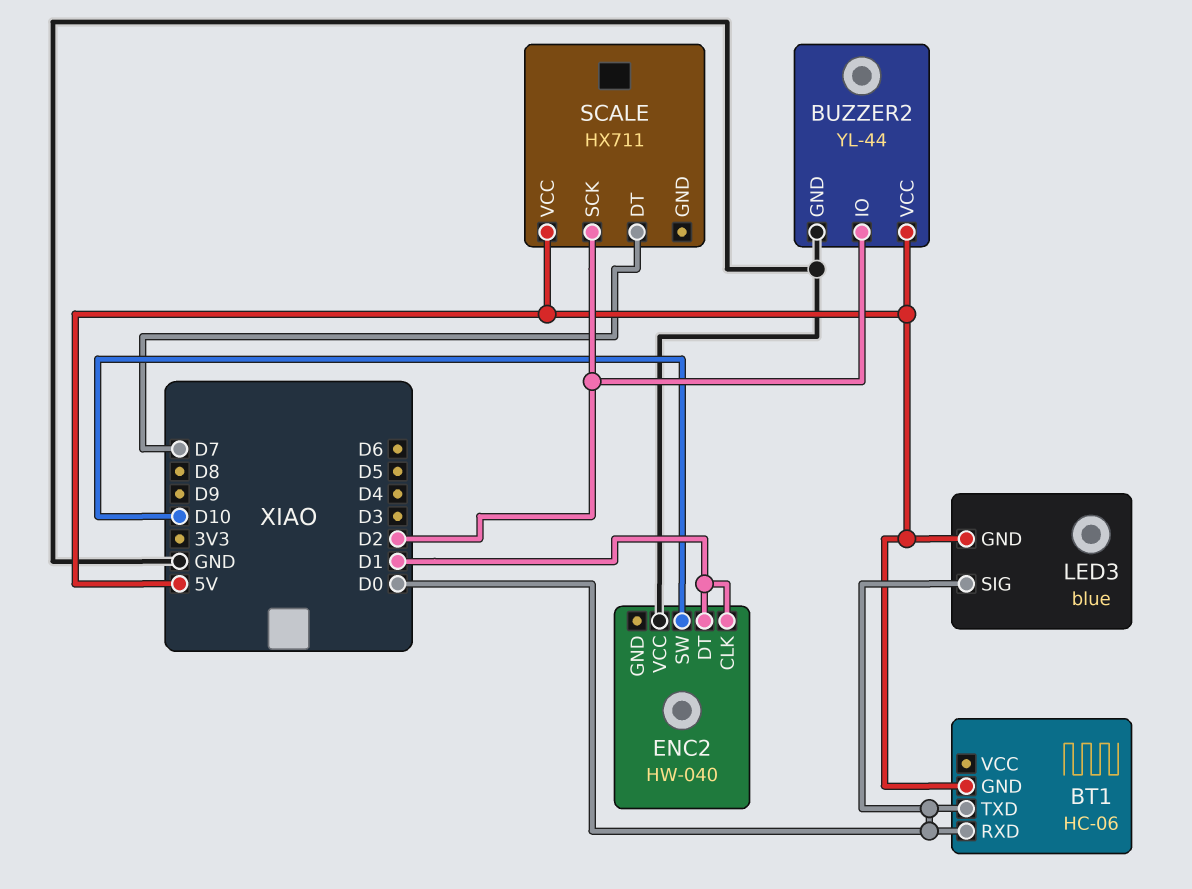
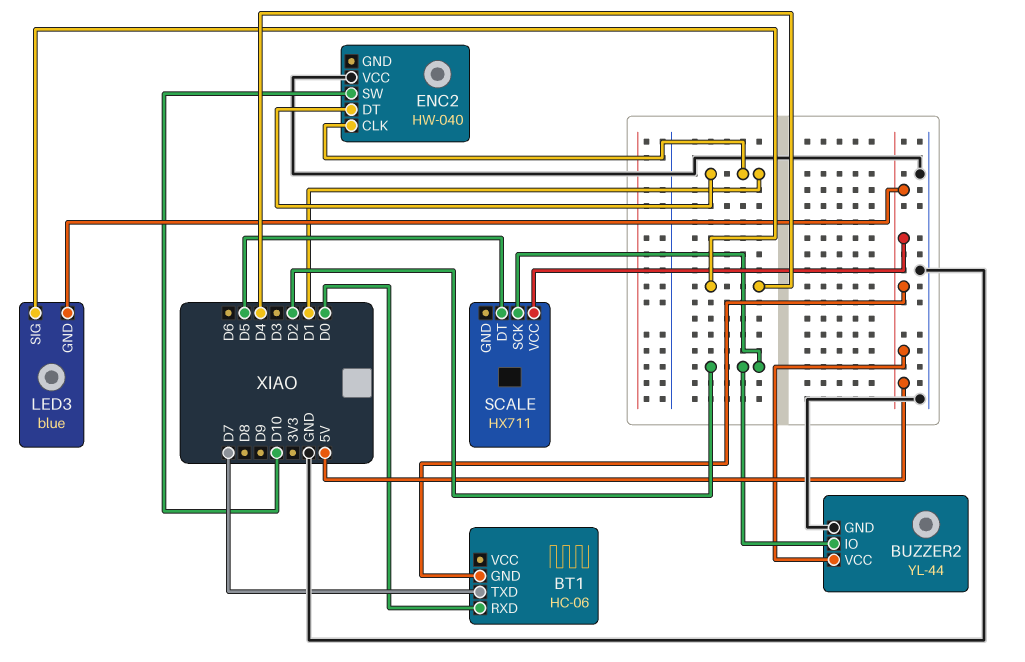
BT1 pin TXD: D0 -> D7
LED3 pin SIG: D0 -> D4
SCALE pin DT: D7 -> D5

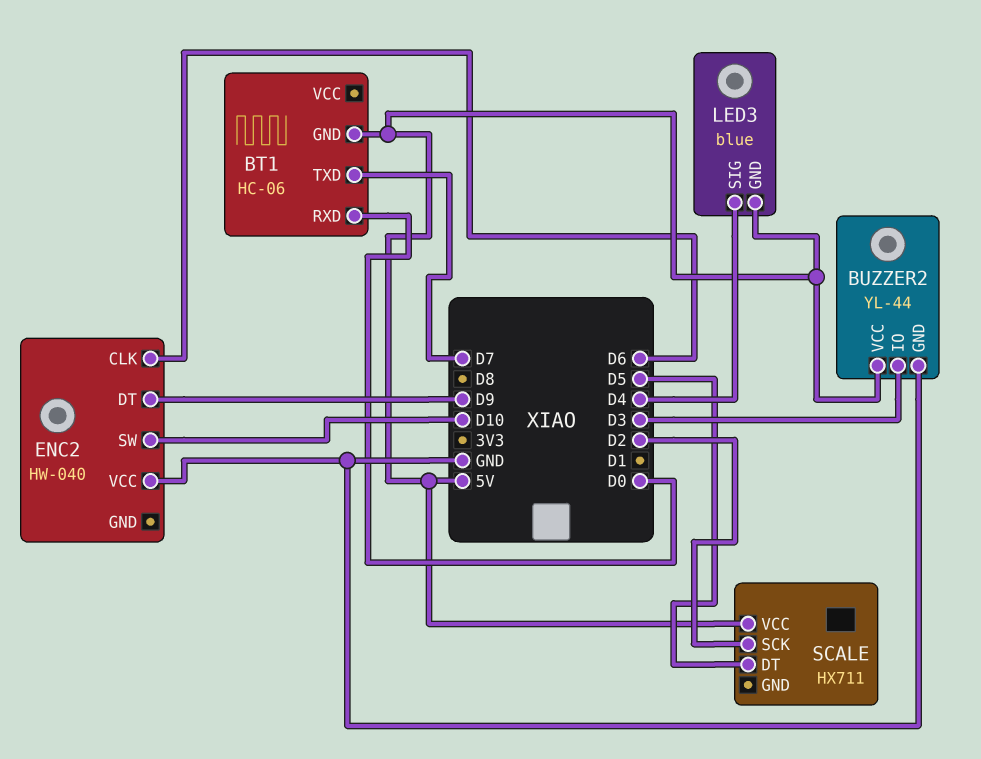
BUZZER2 pin IO: D2 -> D3
ENC2 pin CLK: D1 -> D6
ENC2 pin DT: D1 -> D9

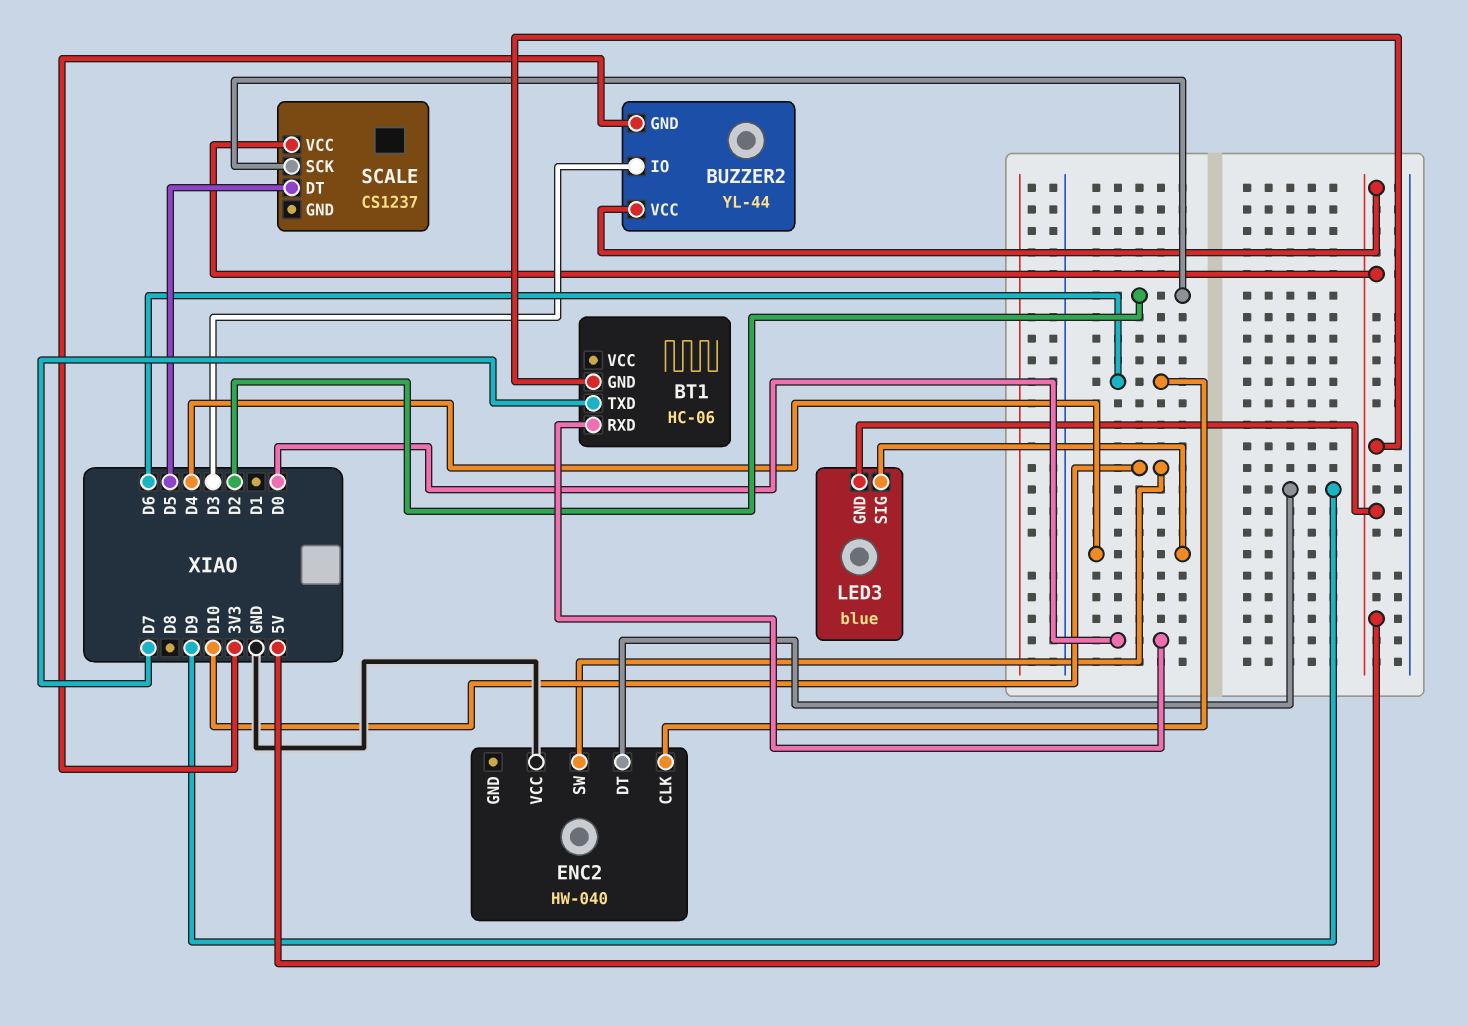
BUZZER2 pin GND: GND -> 3V3
SCALE: HX711 -> CS1237

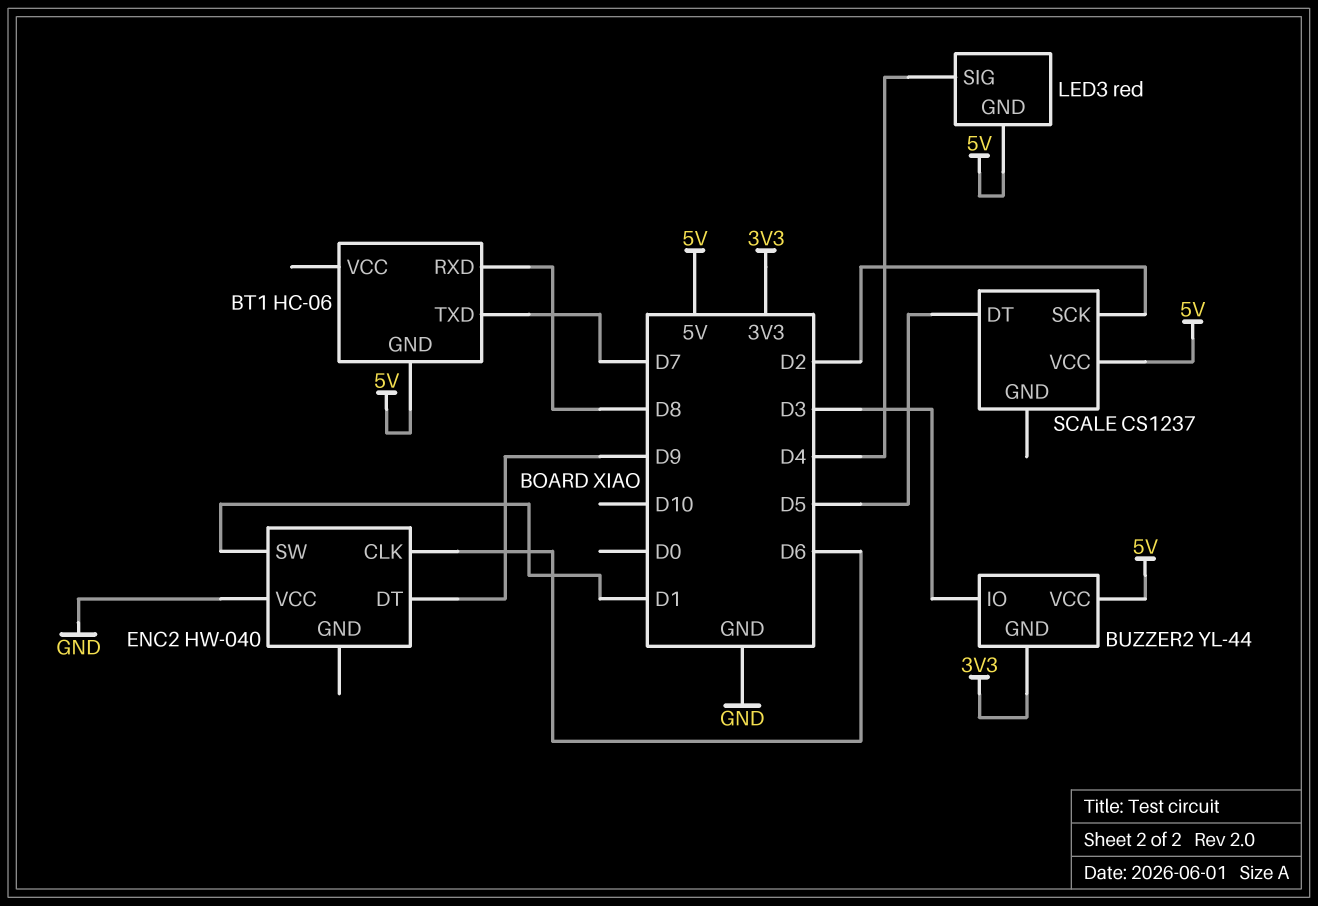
BT1 pin RXD: D0 -> D8
ENC2 pin SW: D10 -> D1
LED3: blue -> red

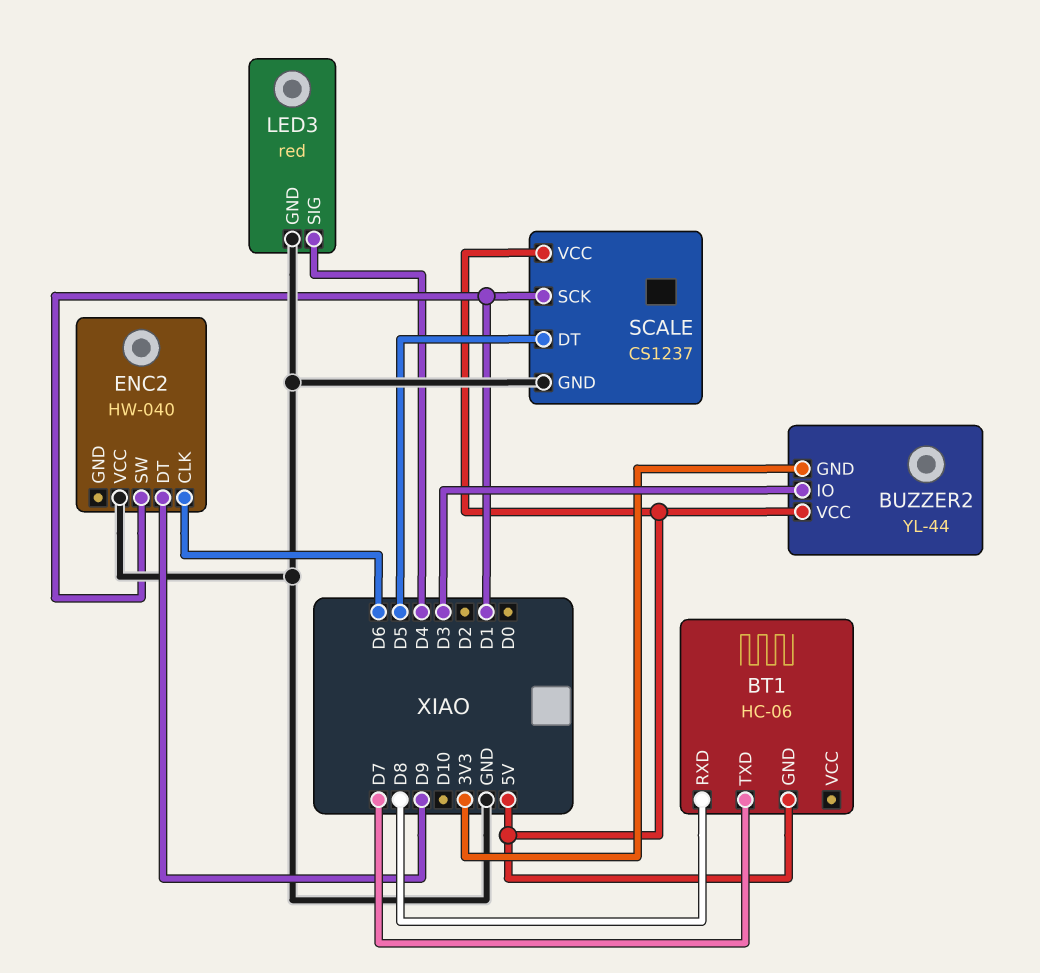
LED3 pin GND: 5V -> GND
SCALE pin GND: none -> GND
SCALE pin SCK: D2 -> D1

